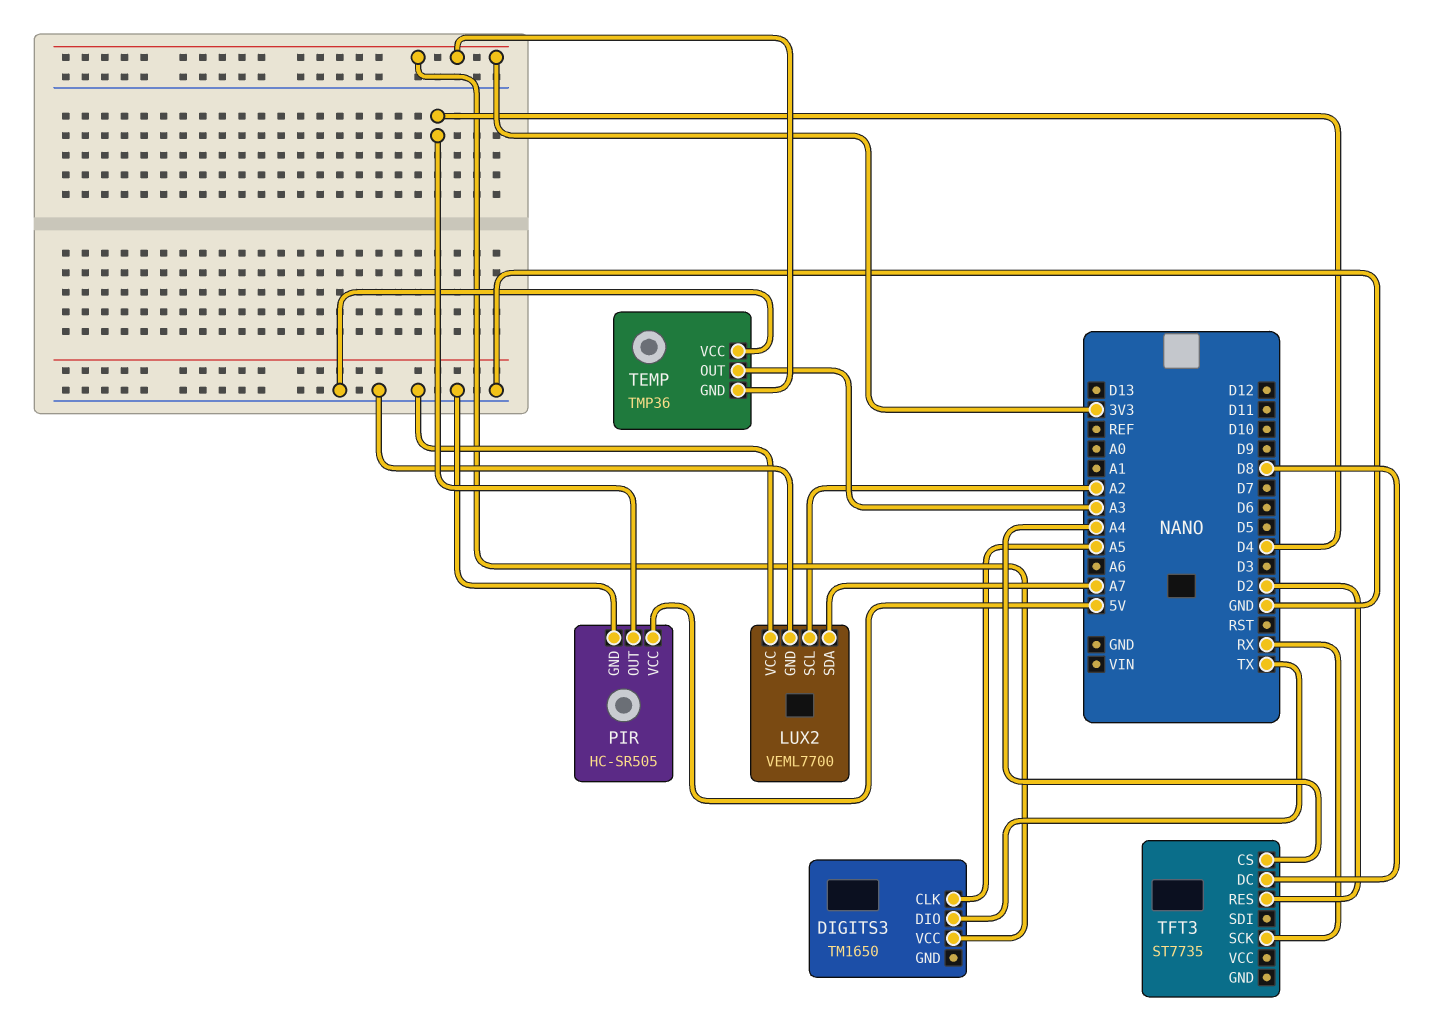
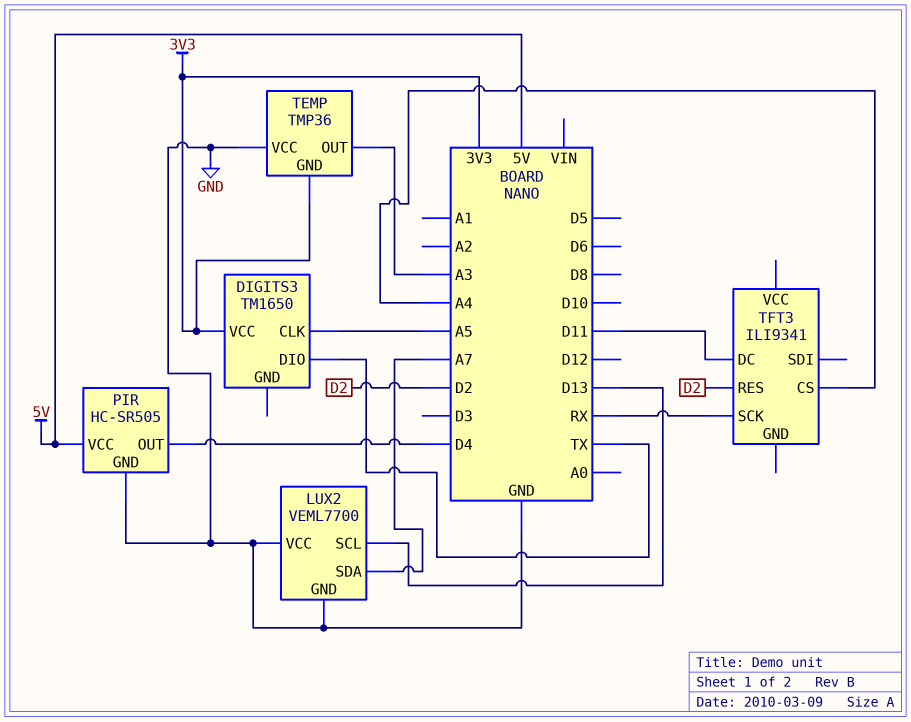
LUX2 pin SCL: A2 -> D13
TFT3: ST7735 -> ILI9341
TFT3 pin DC: D8 -> D11

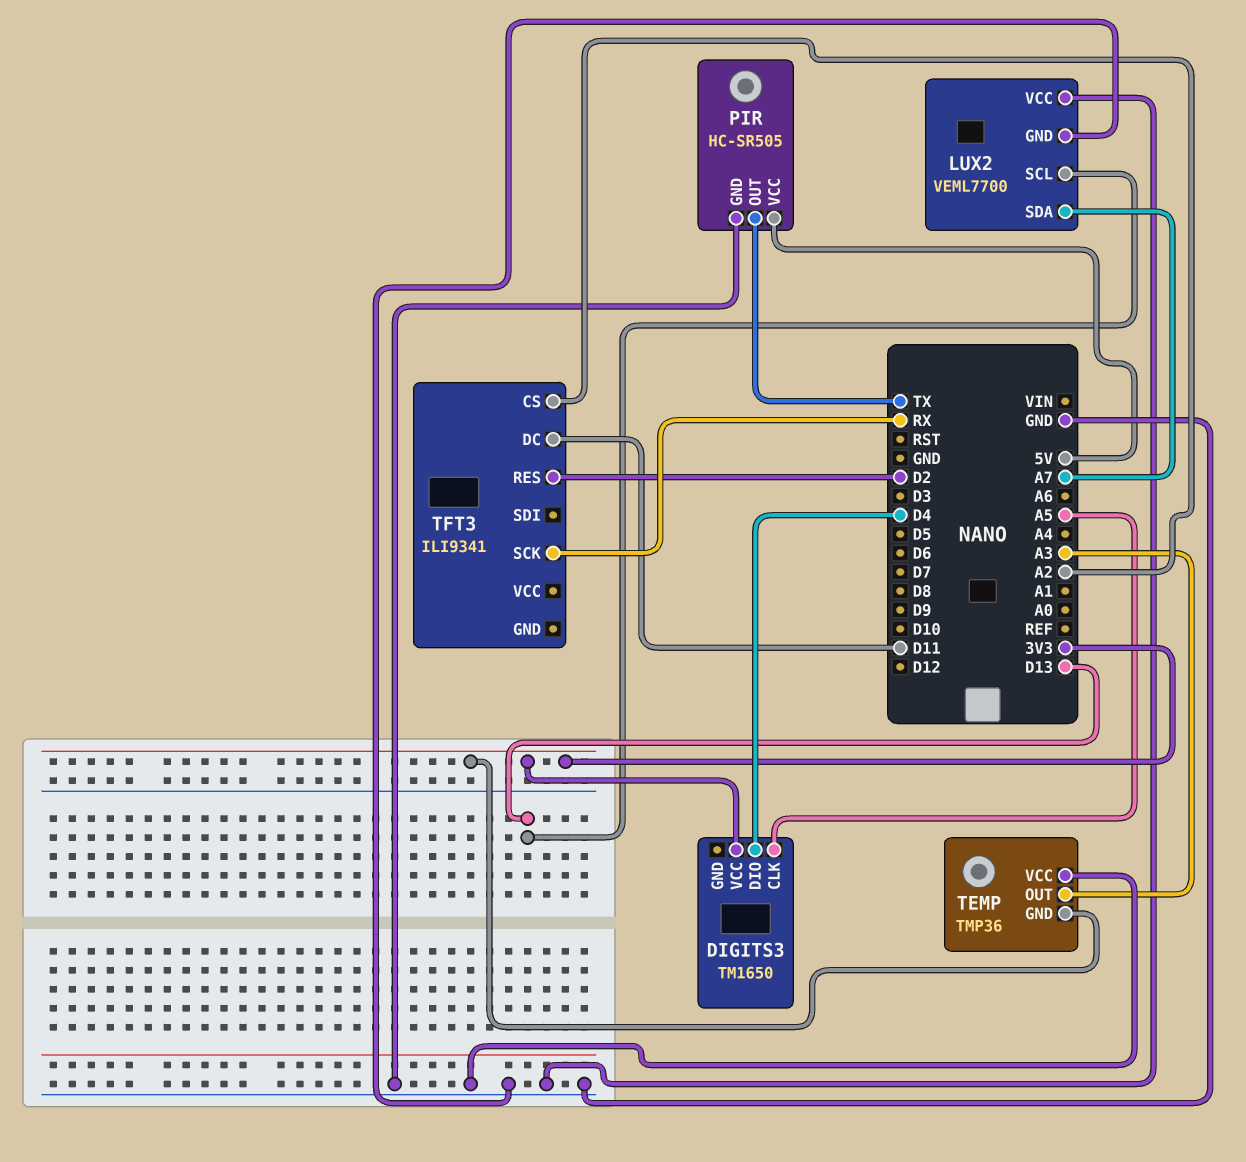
DIGITS3 pin DIO: TX -> D4
PIR pin OUT: D4 -> TX
TFT3 pin CS: A4 -> A2

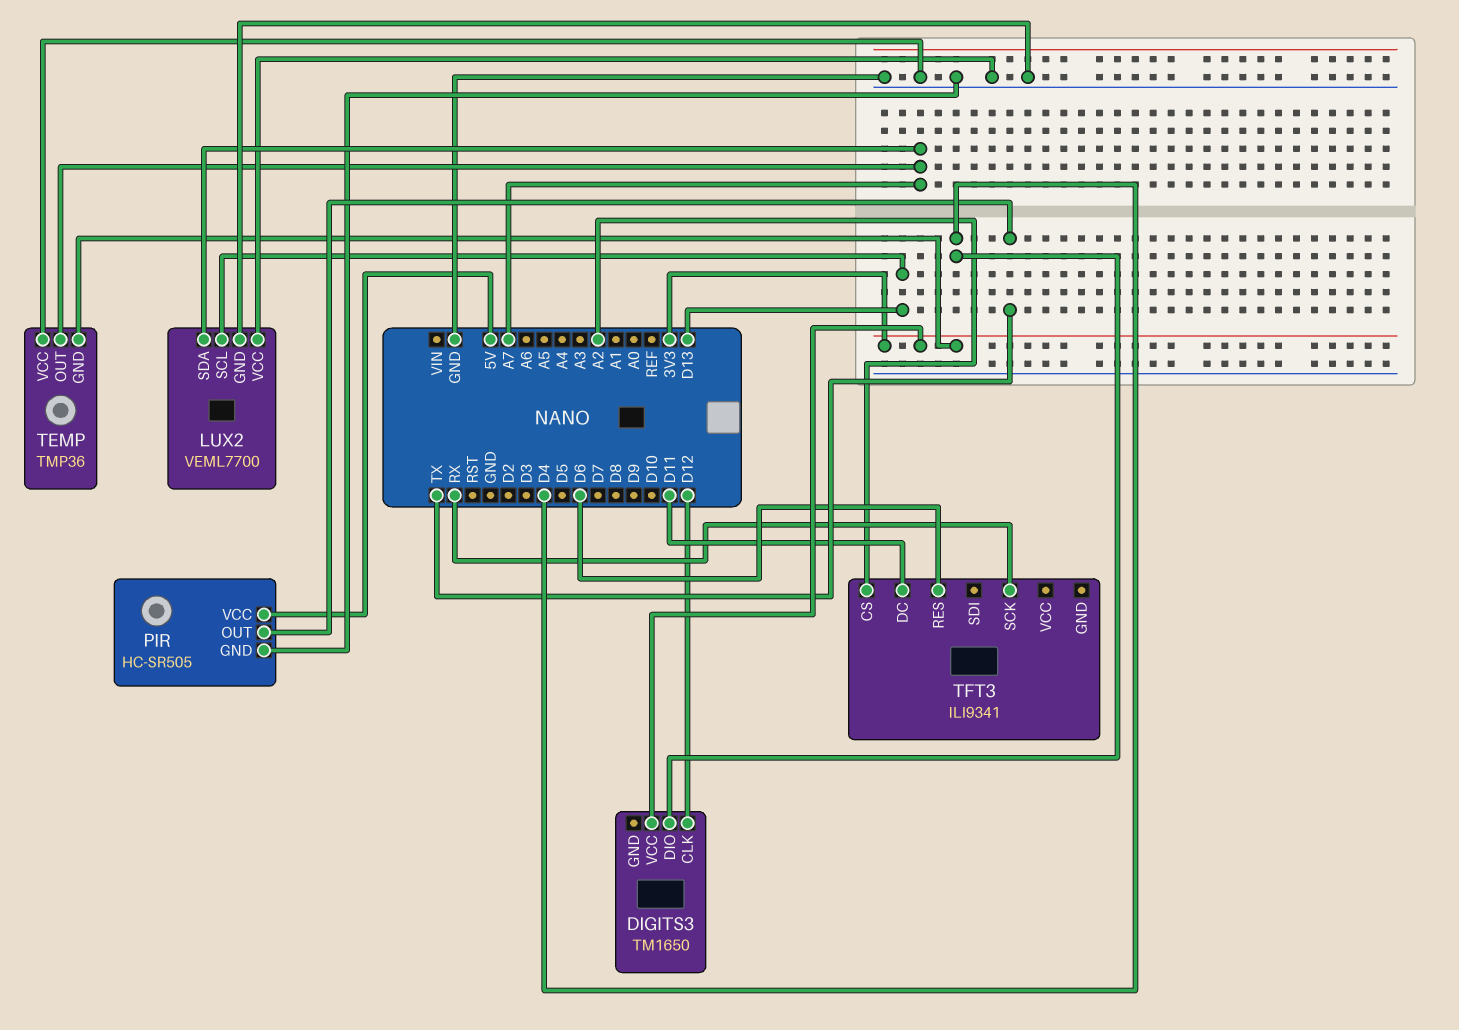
DIGITS3 pin CLK: A5 -> D12
TEMP pin OUT: A3 -> A7
TFT3 pin RES: D2 -> D6

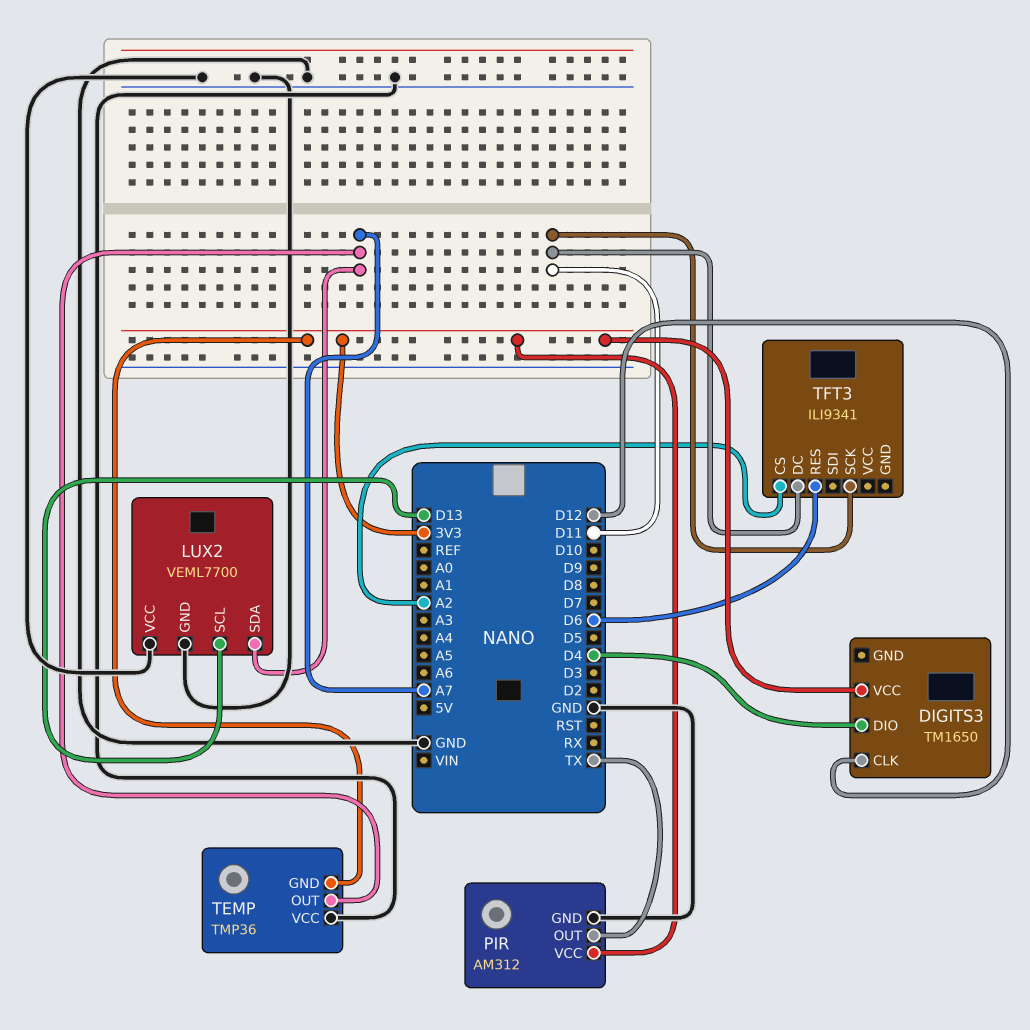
PIR: HC-SR505 -> AM312
PIR pin VCC: 5V -> 3V3
TFT3 pin SCK: RX -> D11

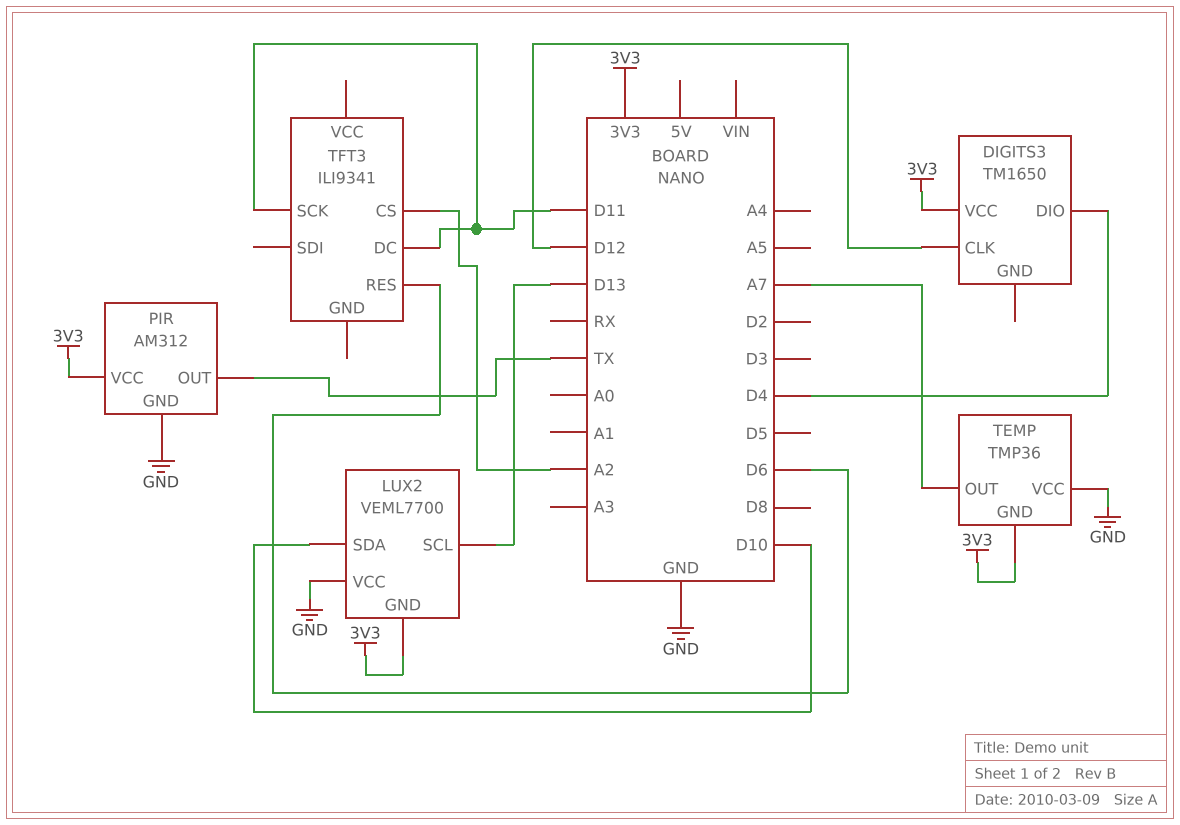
LUX2 pin GND: GND -> 3V3
LUX2 pin SDA: A7 -> D10

